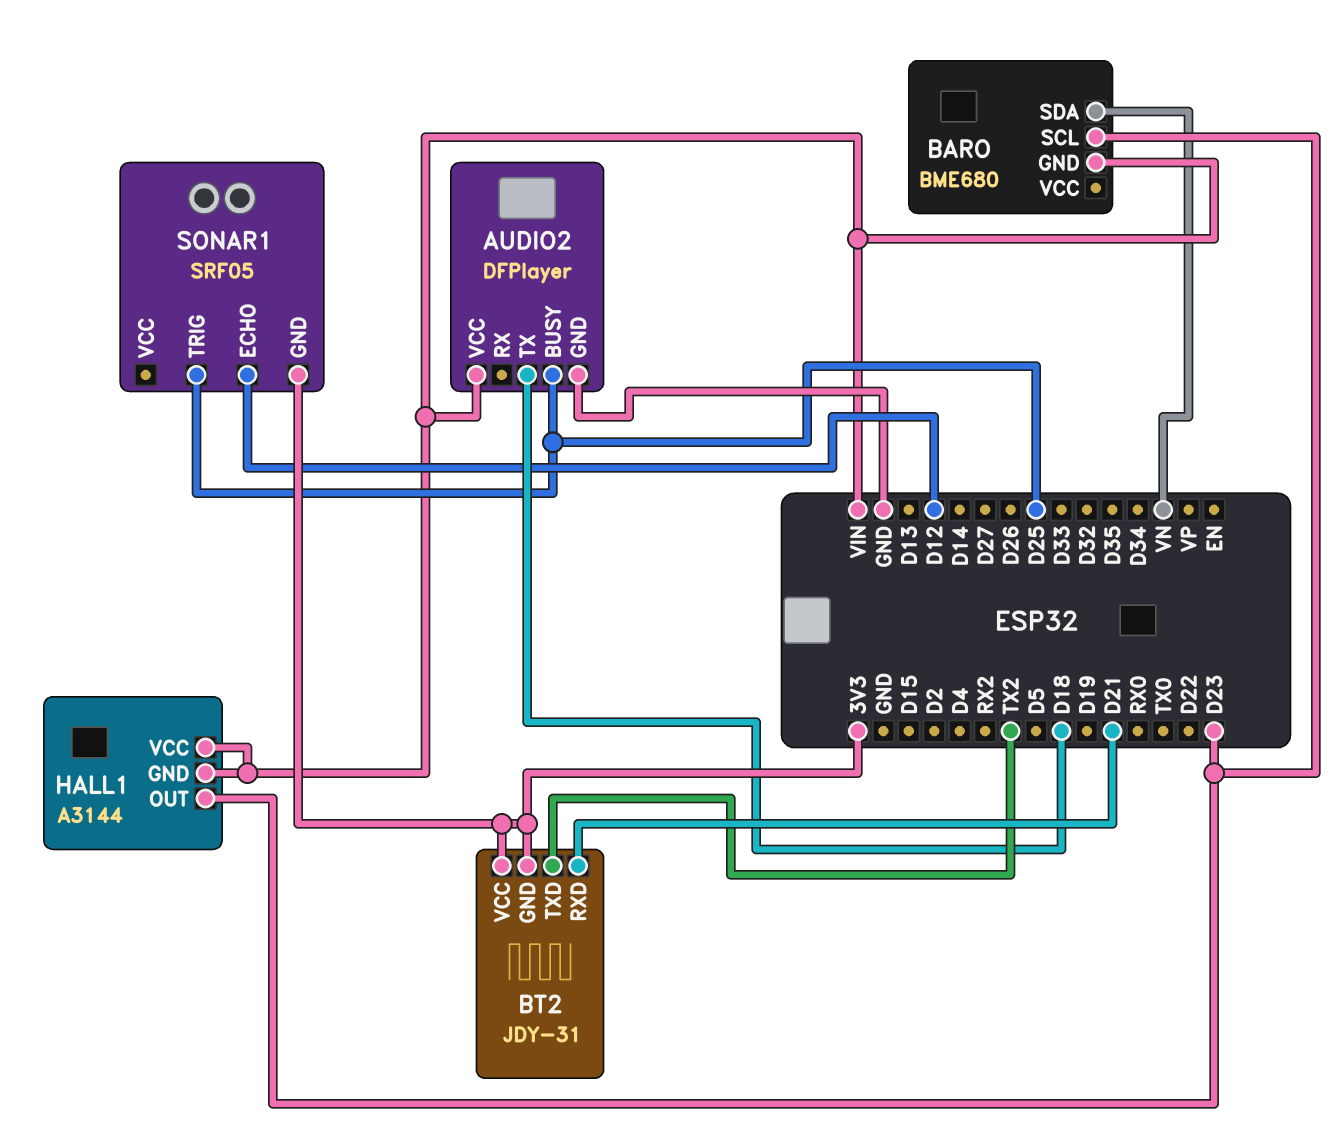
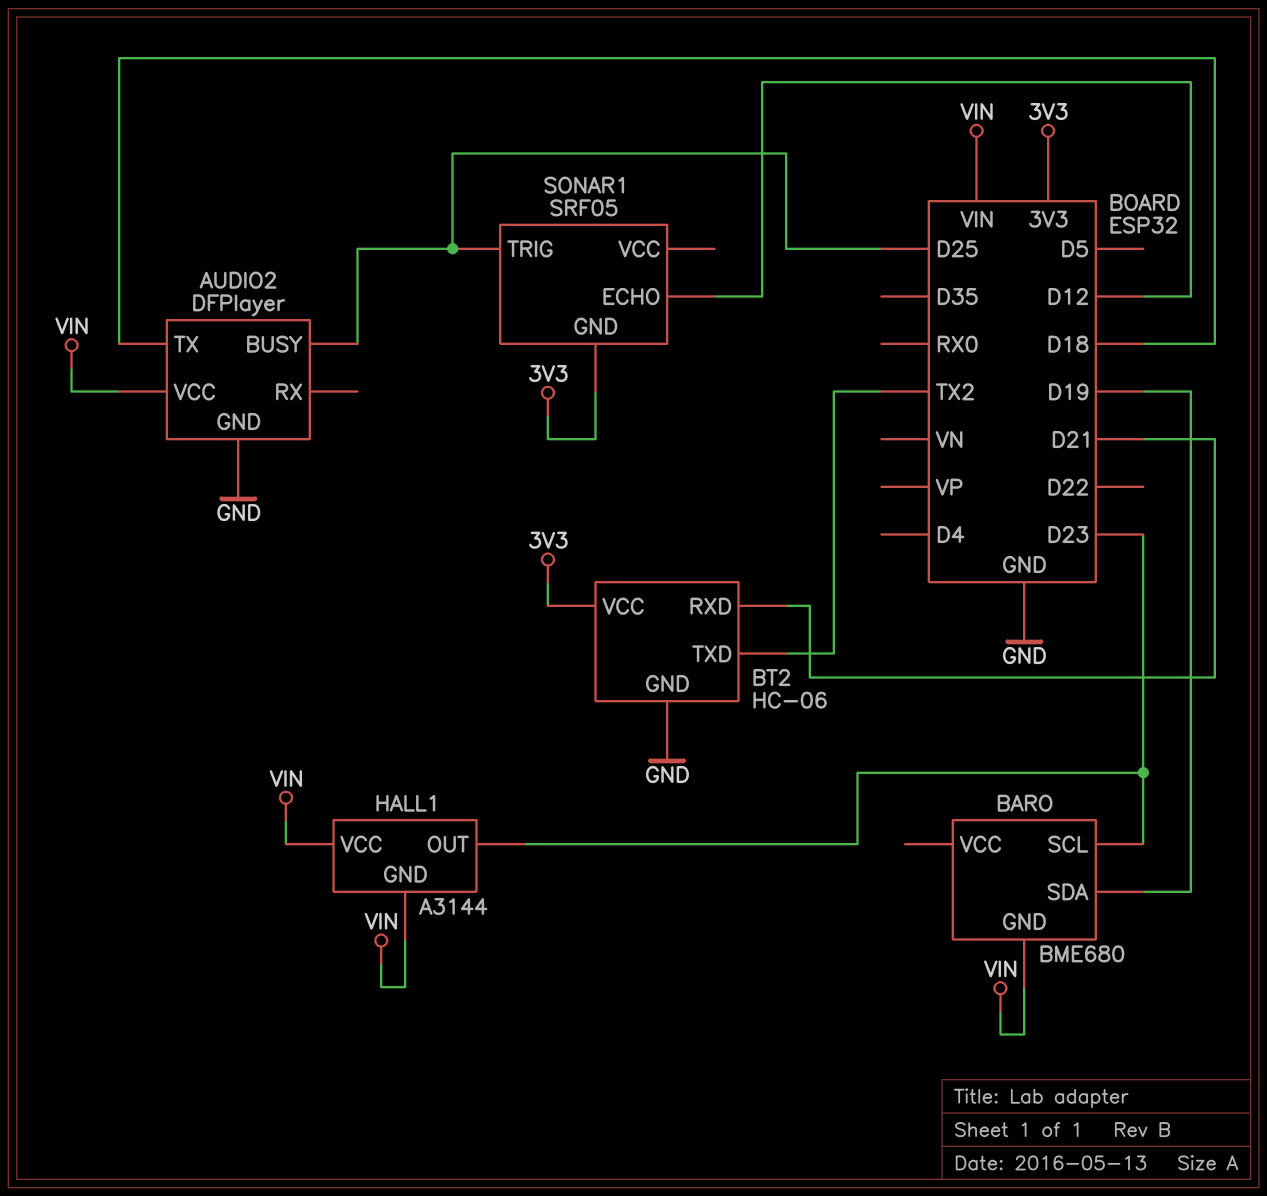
BARO pin SDA: VN -> D19
BT2: JDY-31 -> HC-06
BT2 pin GND: 3V3 -> GND

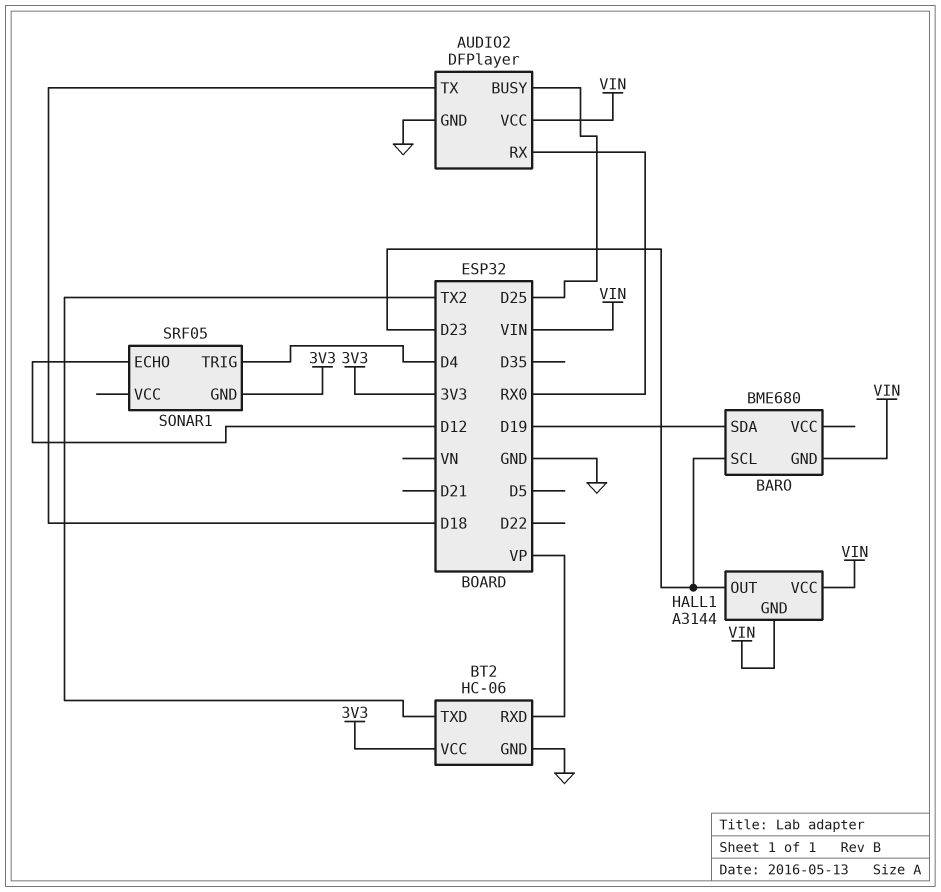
AUDIO2 pin RX: none -> RX0
BT2 pin RXD: D21 -> VP
SONAR1 pin TRIG: D25 -> D4

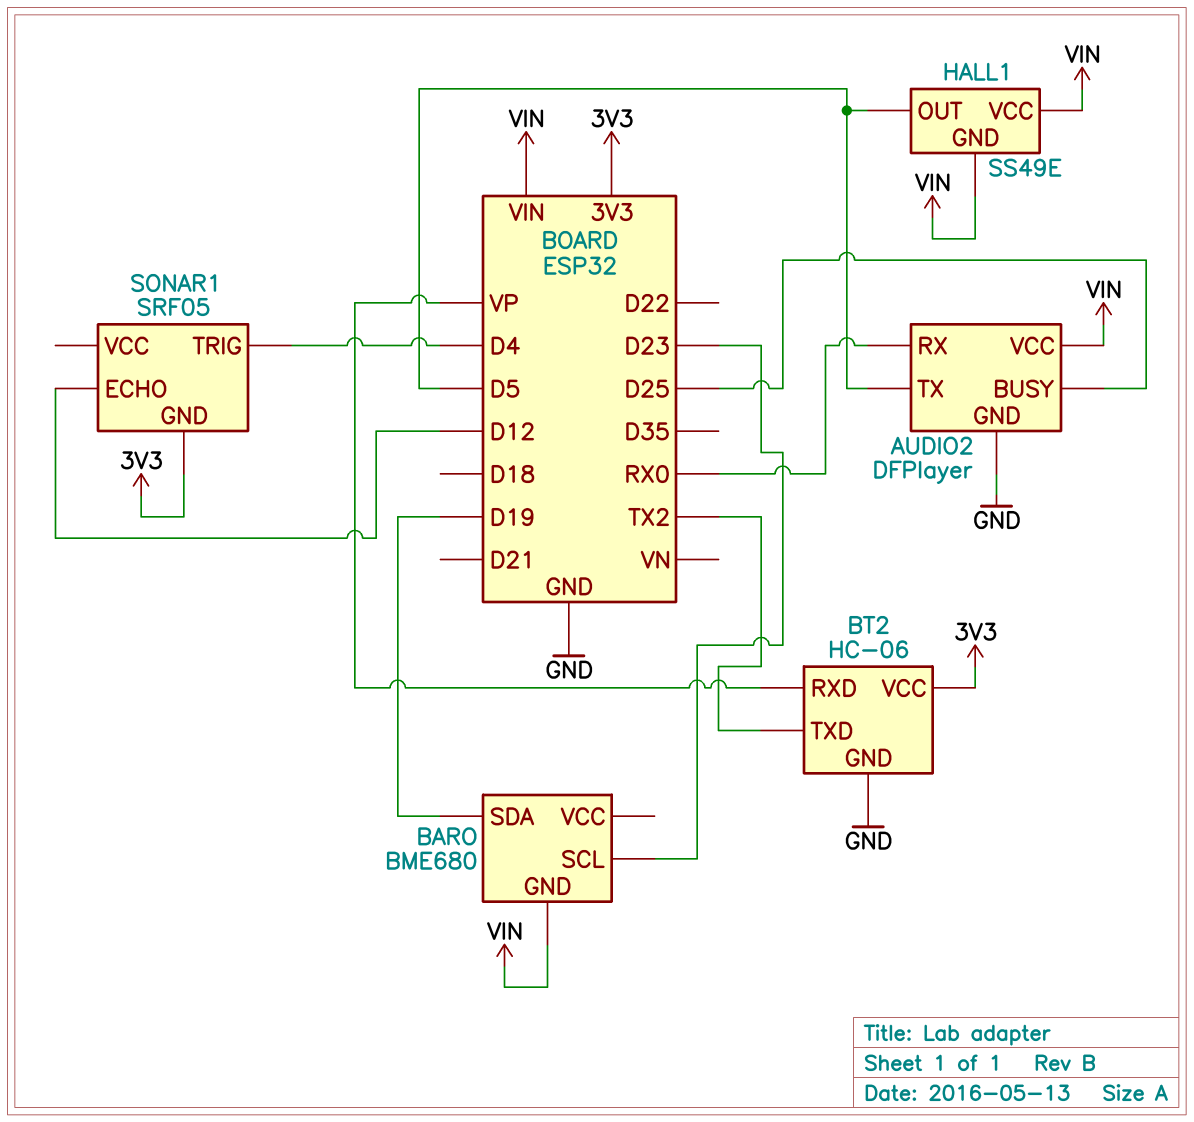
AUDIO2 pin TX: D18 -> D5
HALL1: A3144 -> SS49E
HALL1 pin OUT: D23 -> D5

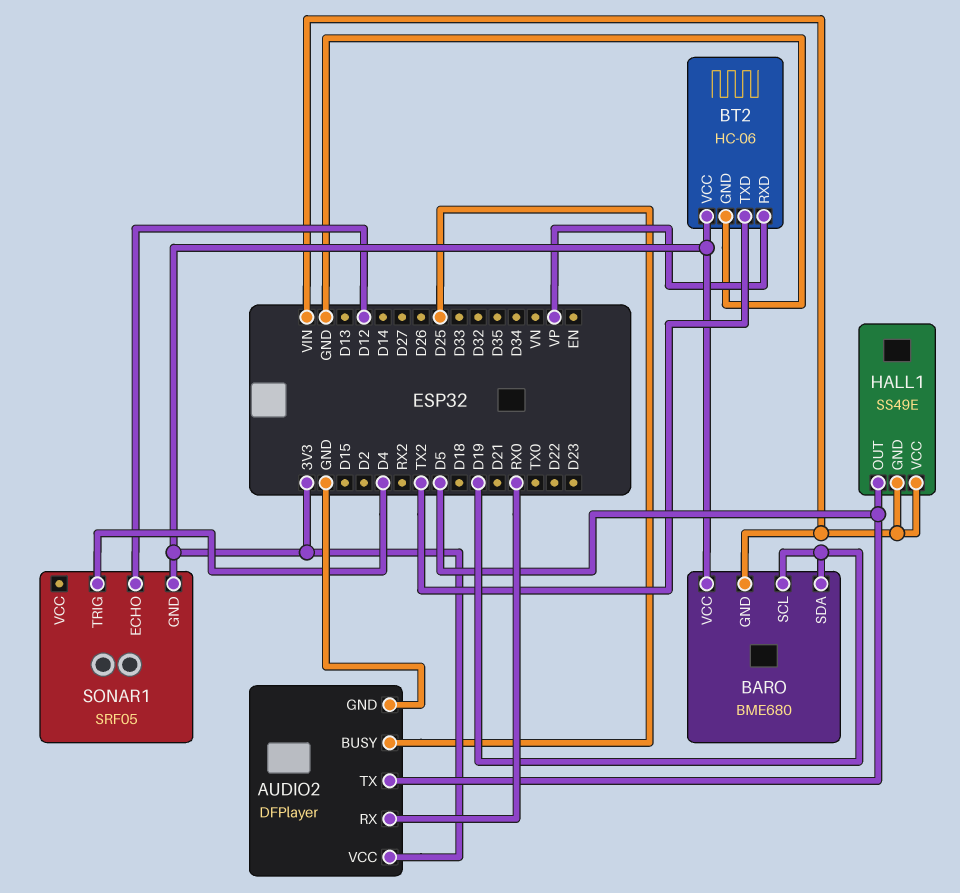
AUDIO2 pin VCC: VIN -> 3V3
BARO pin SCL: D23 -> D19
BARO pin VCC: none -> 3V3

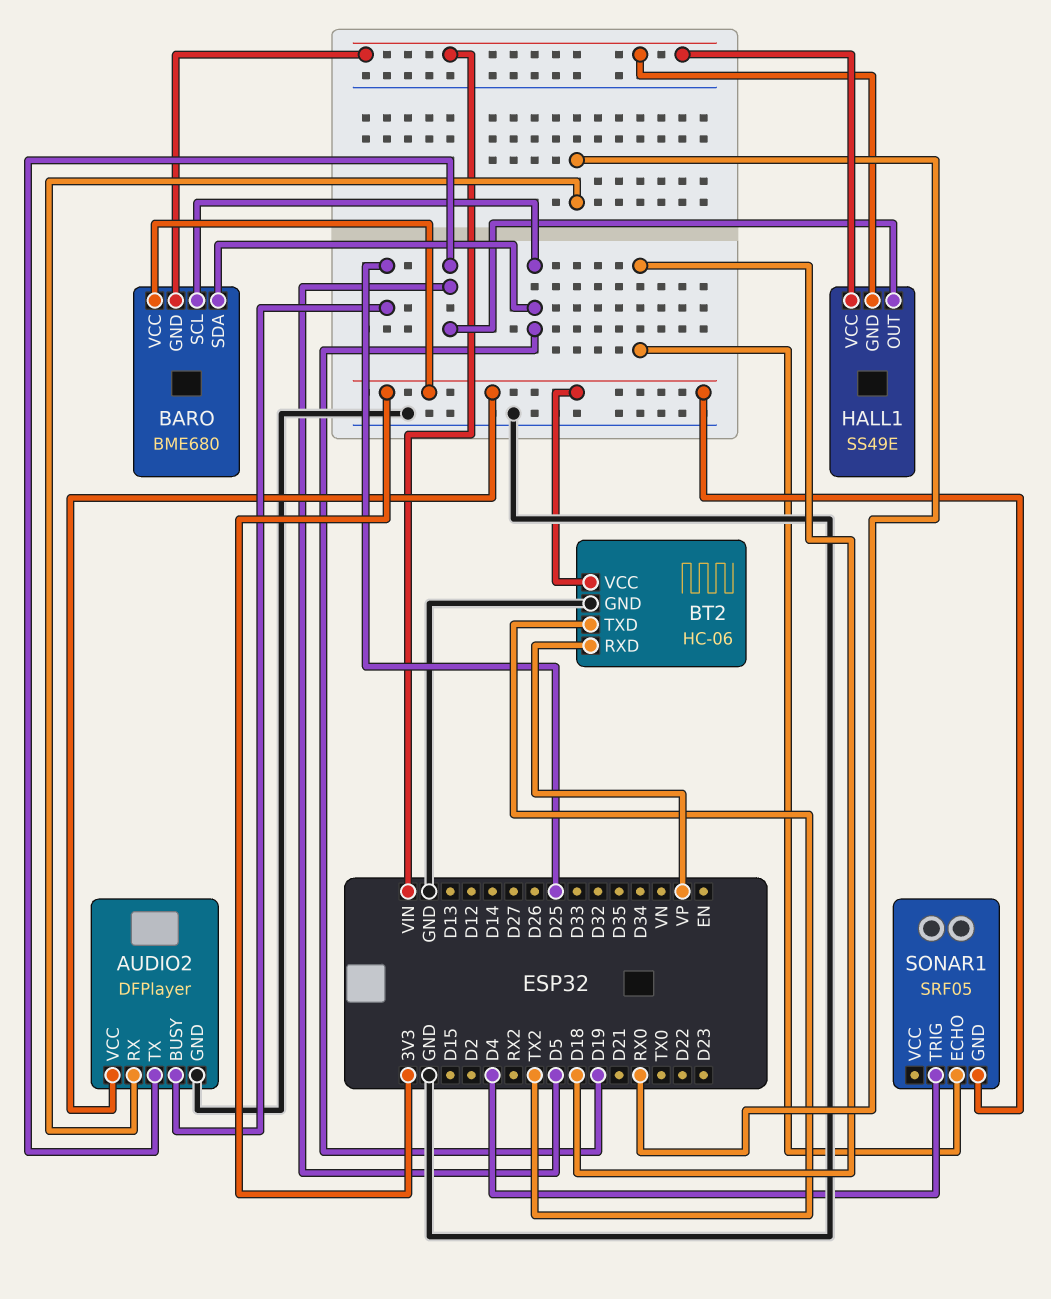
SONAR1 pin ECHO: D12 -> D18

